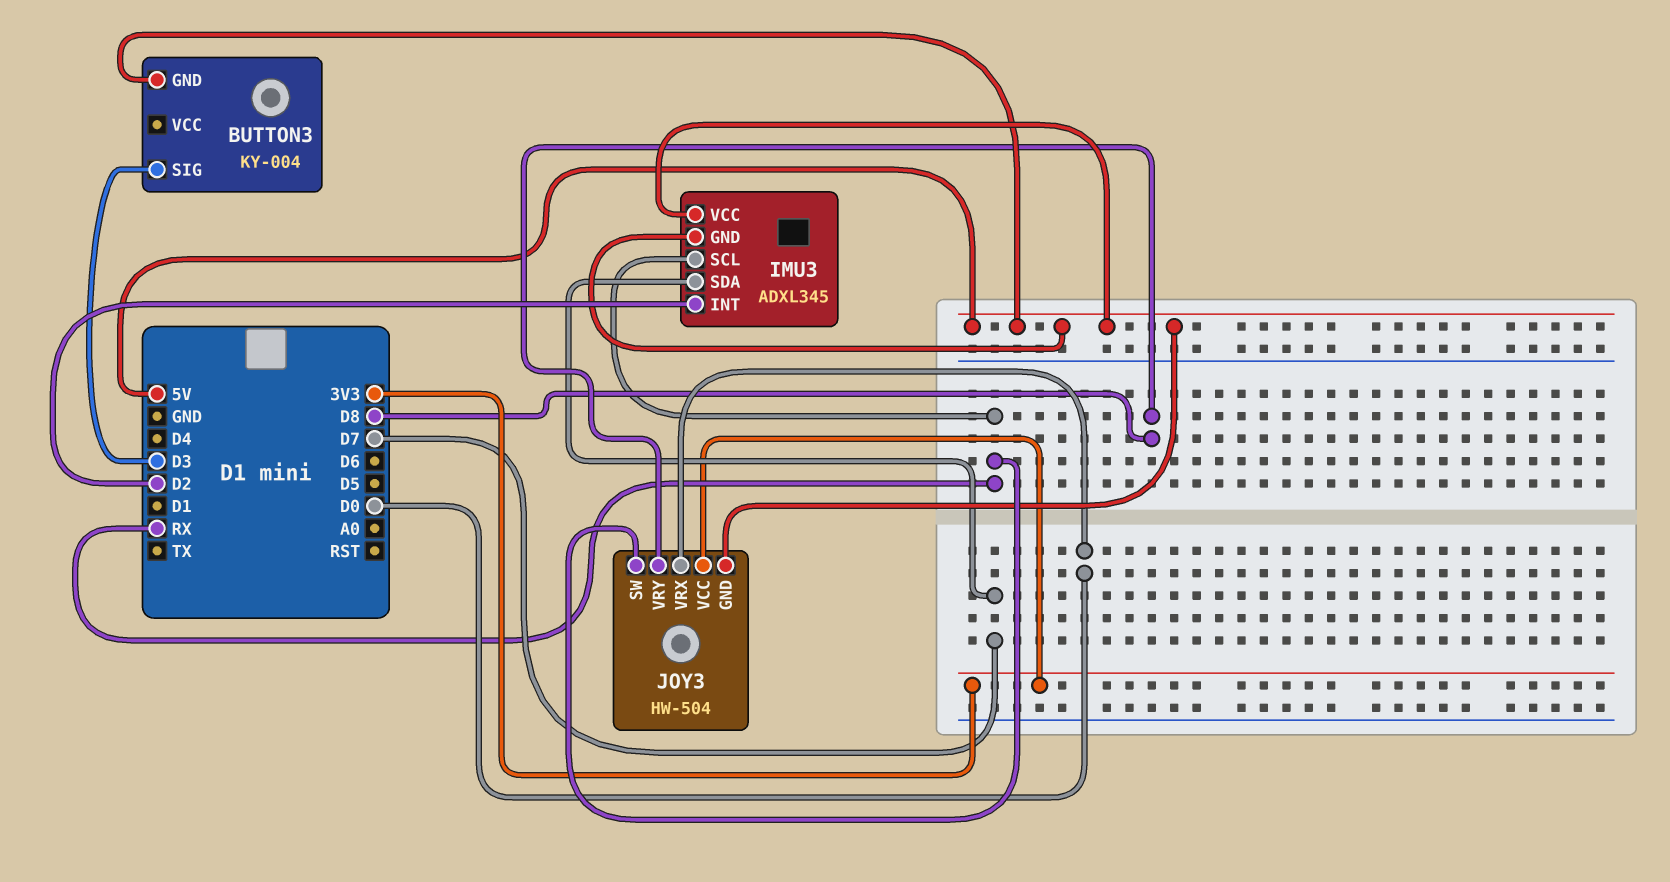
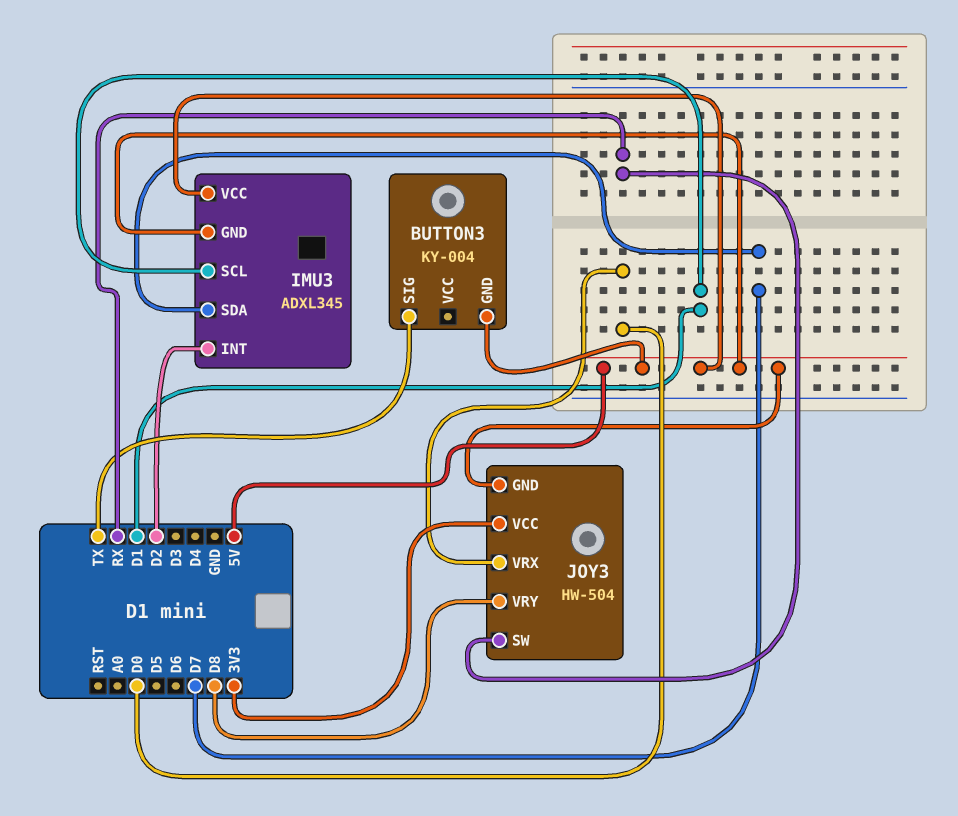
BUTTON3 pin SIG: D3 -> TX
IMU3 pin SCL: RX -> D1

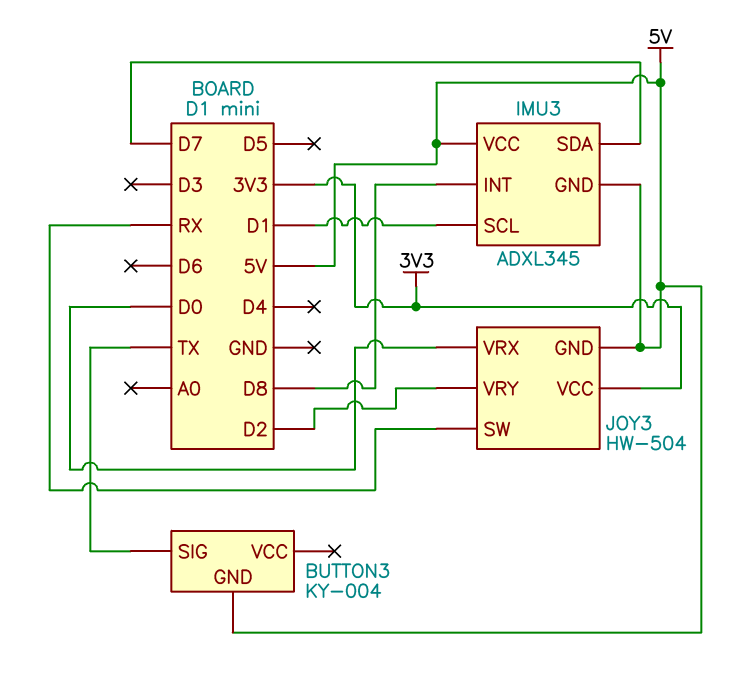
IMU3 pin INT: D2 -> D8
JOY3 pin VRY: D8 -> D2

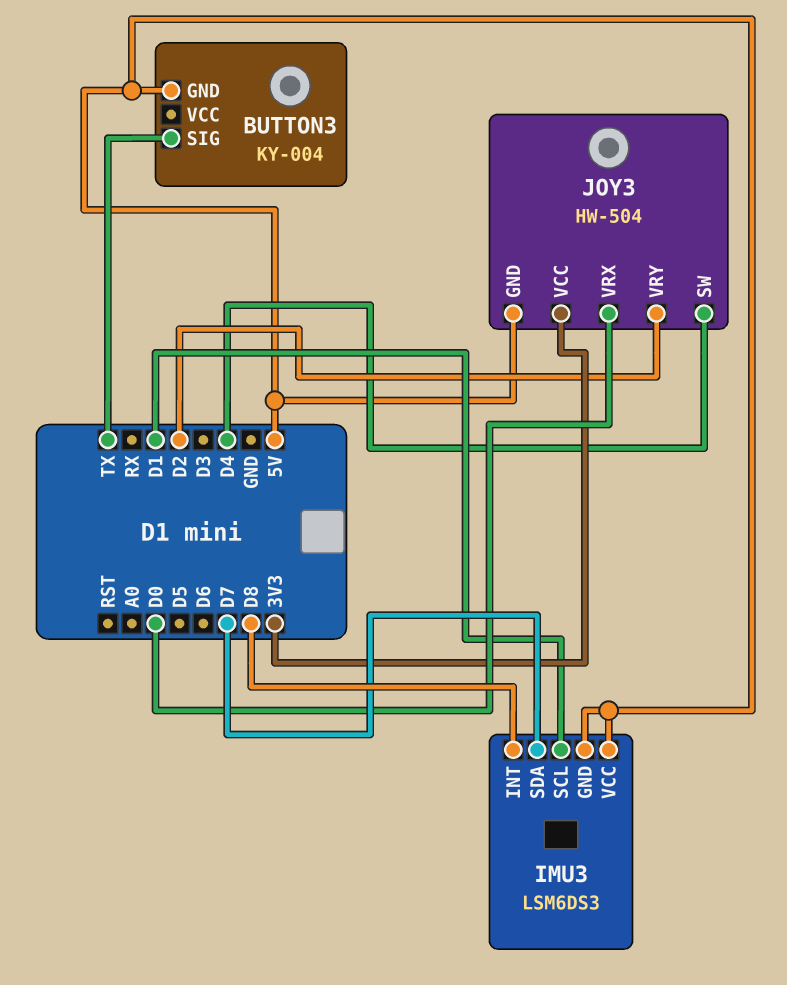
IMU3: ADXL345 -> LSM6DS3
JOY3 pin SW: RX -> D4

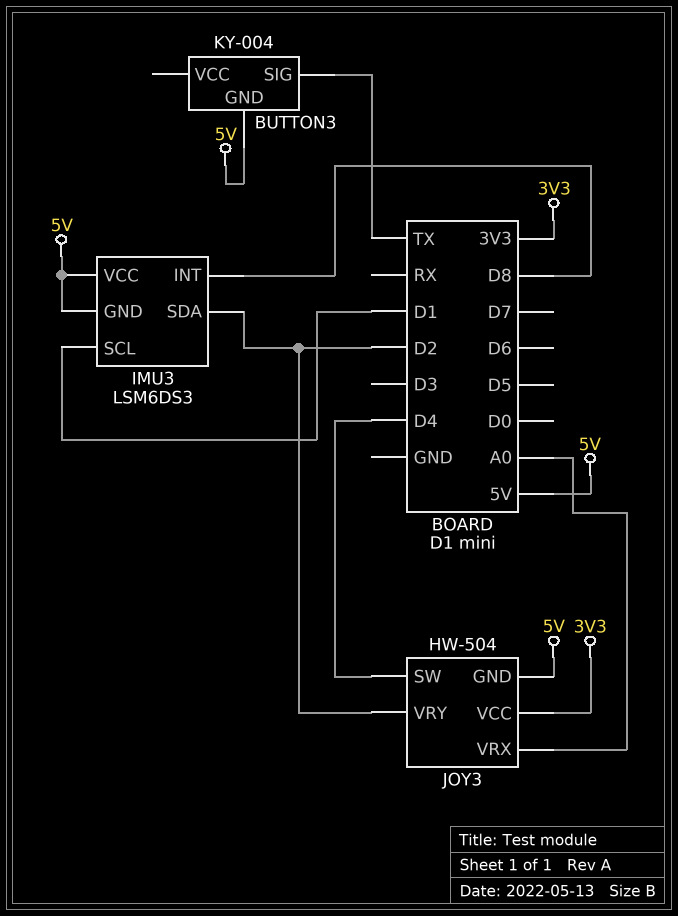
IMU3 pin SDA: D7 -> D2
JOY3 pin VRX: D0 -> A0

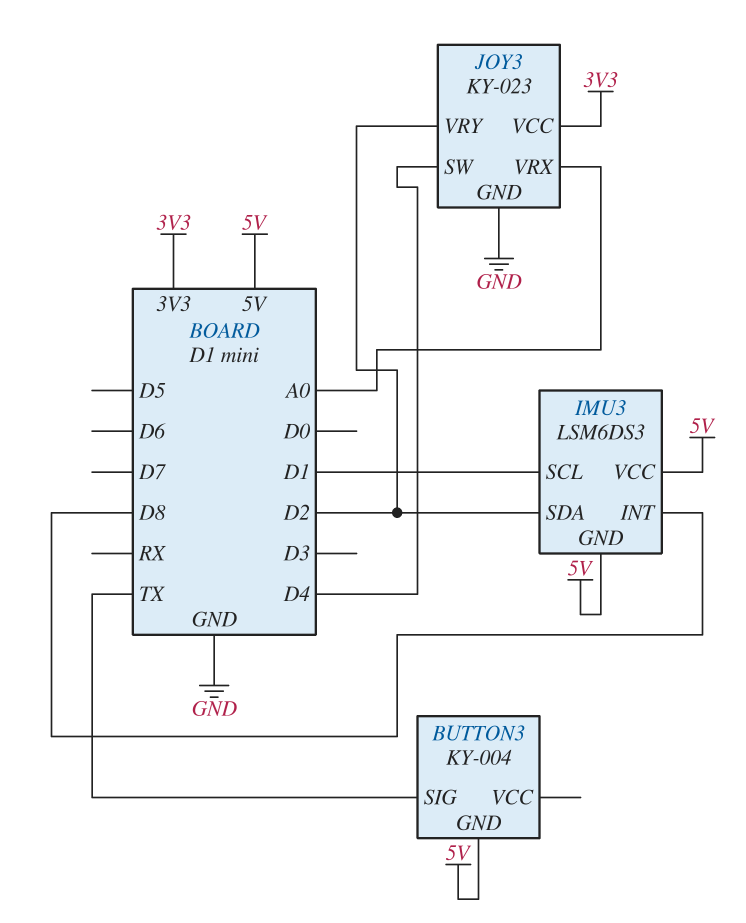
JOY3: HW-504 -> KY-023
JOY3 pin GND: 5V -> GND

